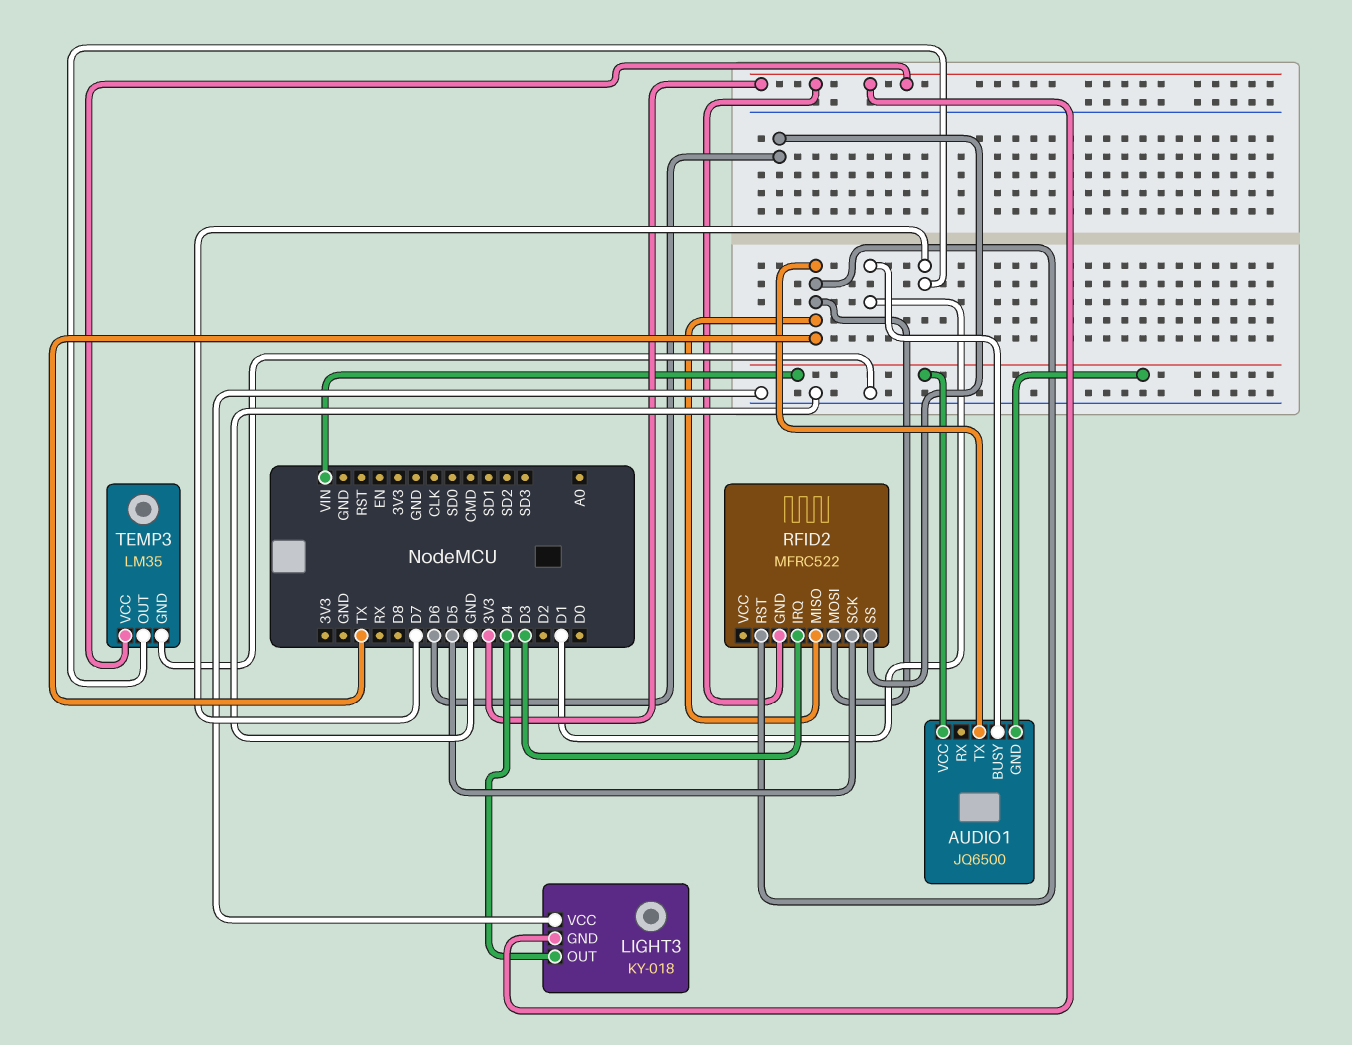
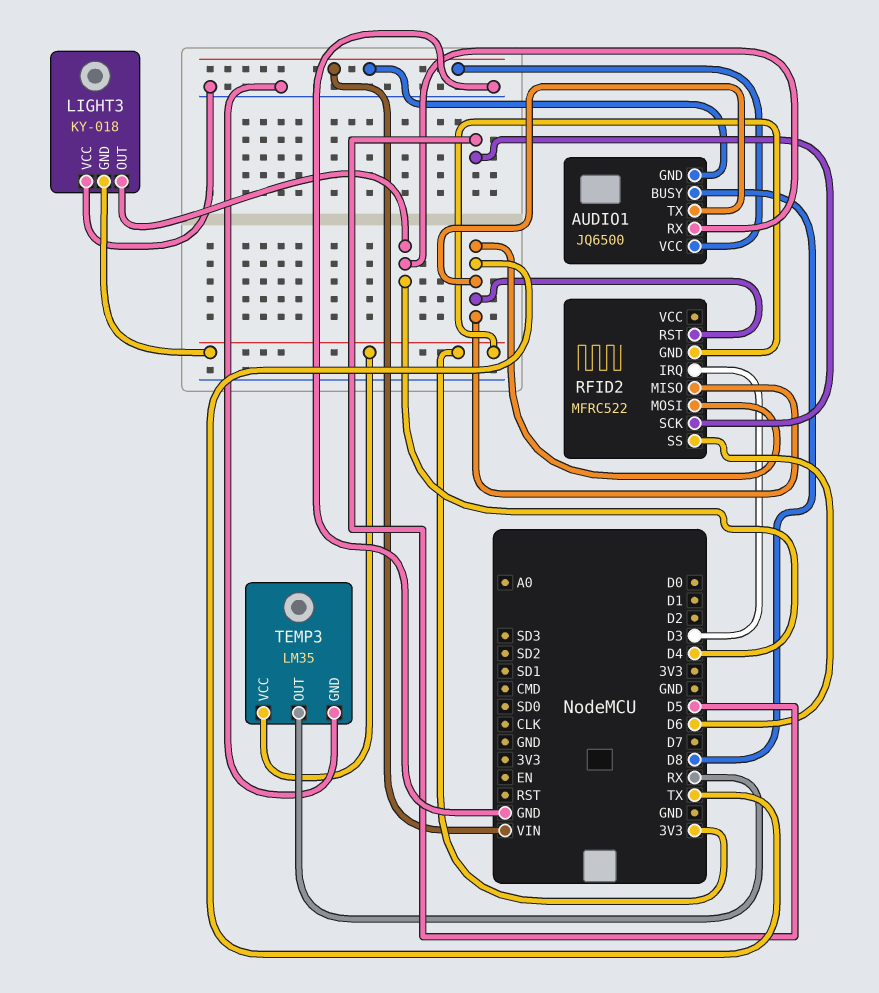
AUDIO1 pin BUSY: D1 -> D8
AUDIO1 pin RX: none -> D4
TEMP3 pin OUT: D7 -> RX

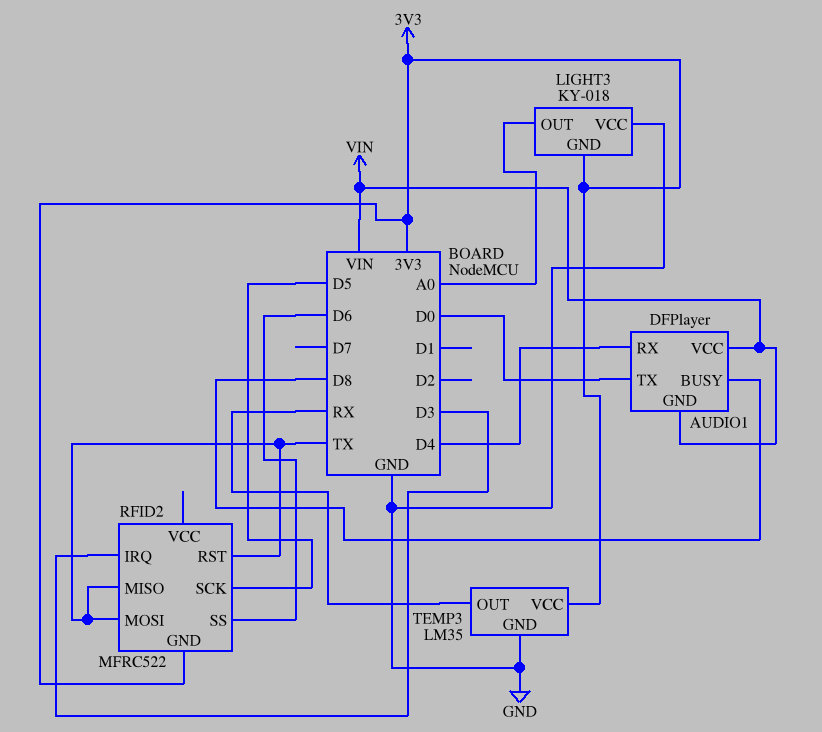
AUDIO1: JQ6500 -> DFPlayer
AUDIO1 pin TX: TX -> D0
LIGHT3 pin OUT: D4 -> A0

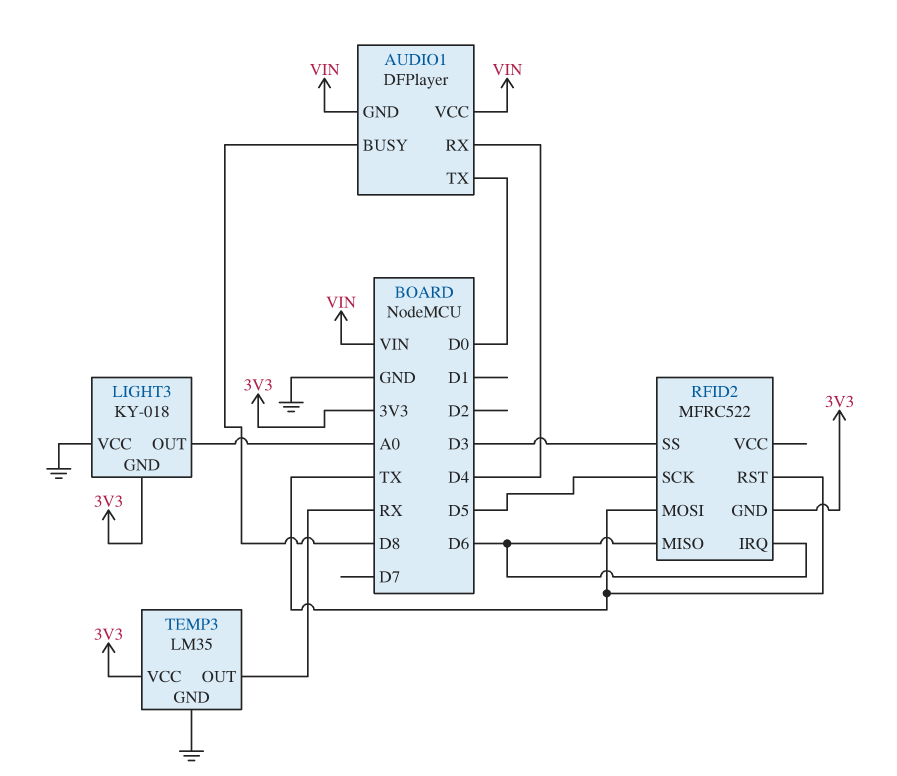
RFID2 pin IRQ: D3 -> D6
RFID2 pin MISO: TX -> D6
RFID2 pin SS: D6 -> D3

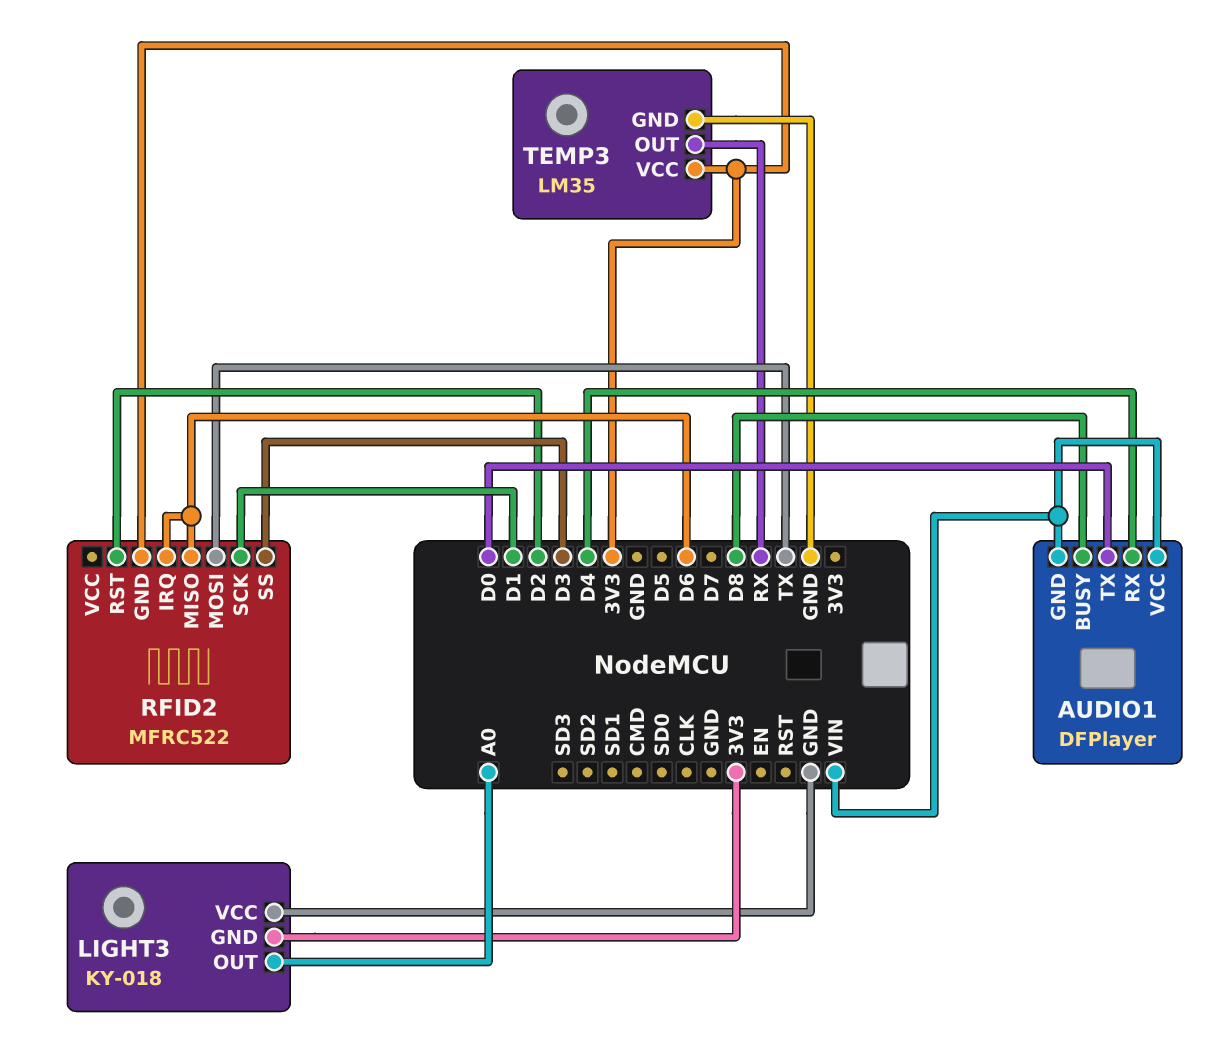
RFID2 pin RST: TX -> D2
RFID2 pin SCK: D5 -> D1

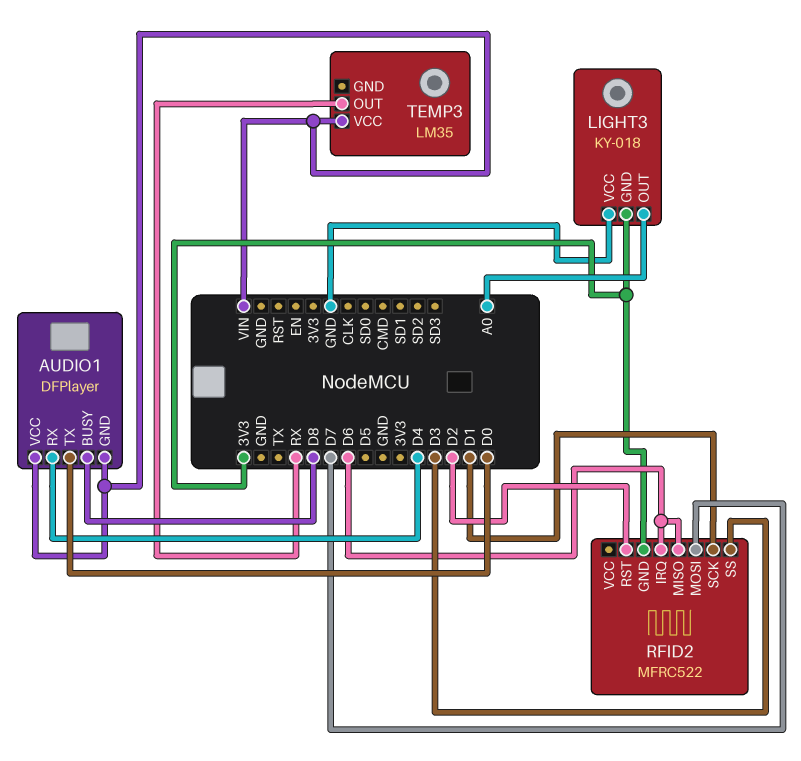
RFID2 pin MOSI: TX -> D7
TEMP3 pin GND: GND -> none
TEMP3 pin VCC: 3V3 -> VIN

